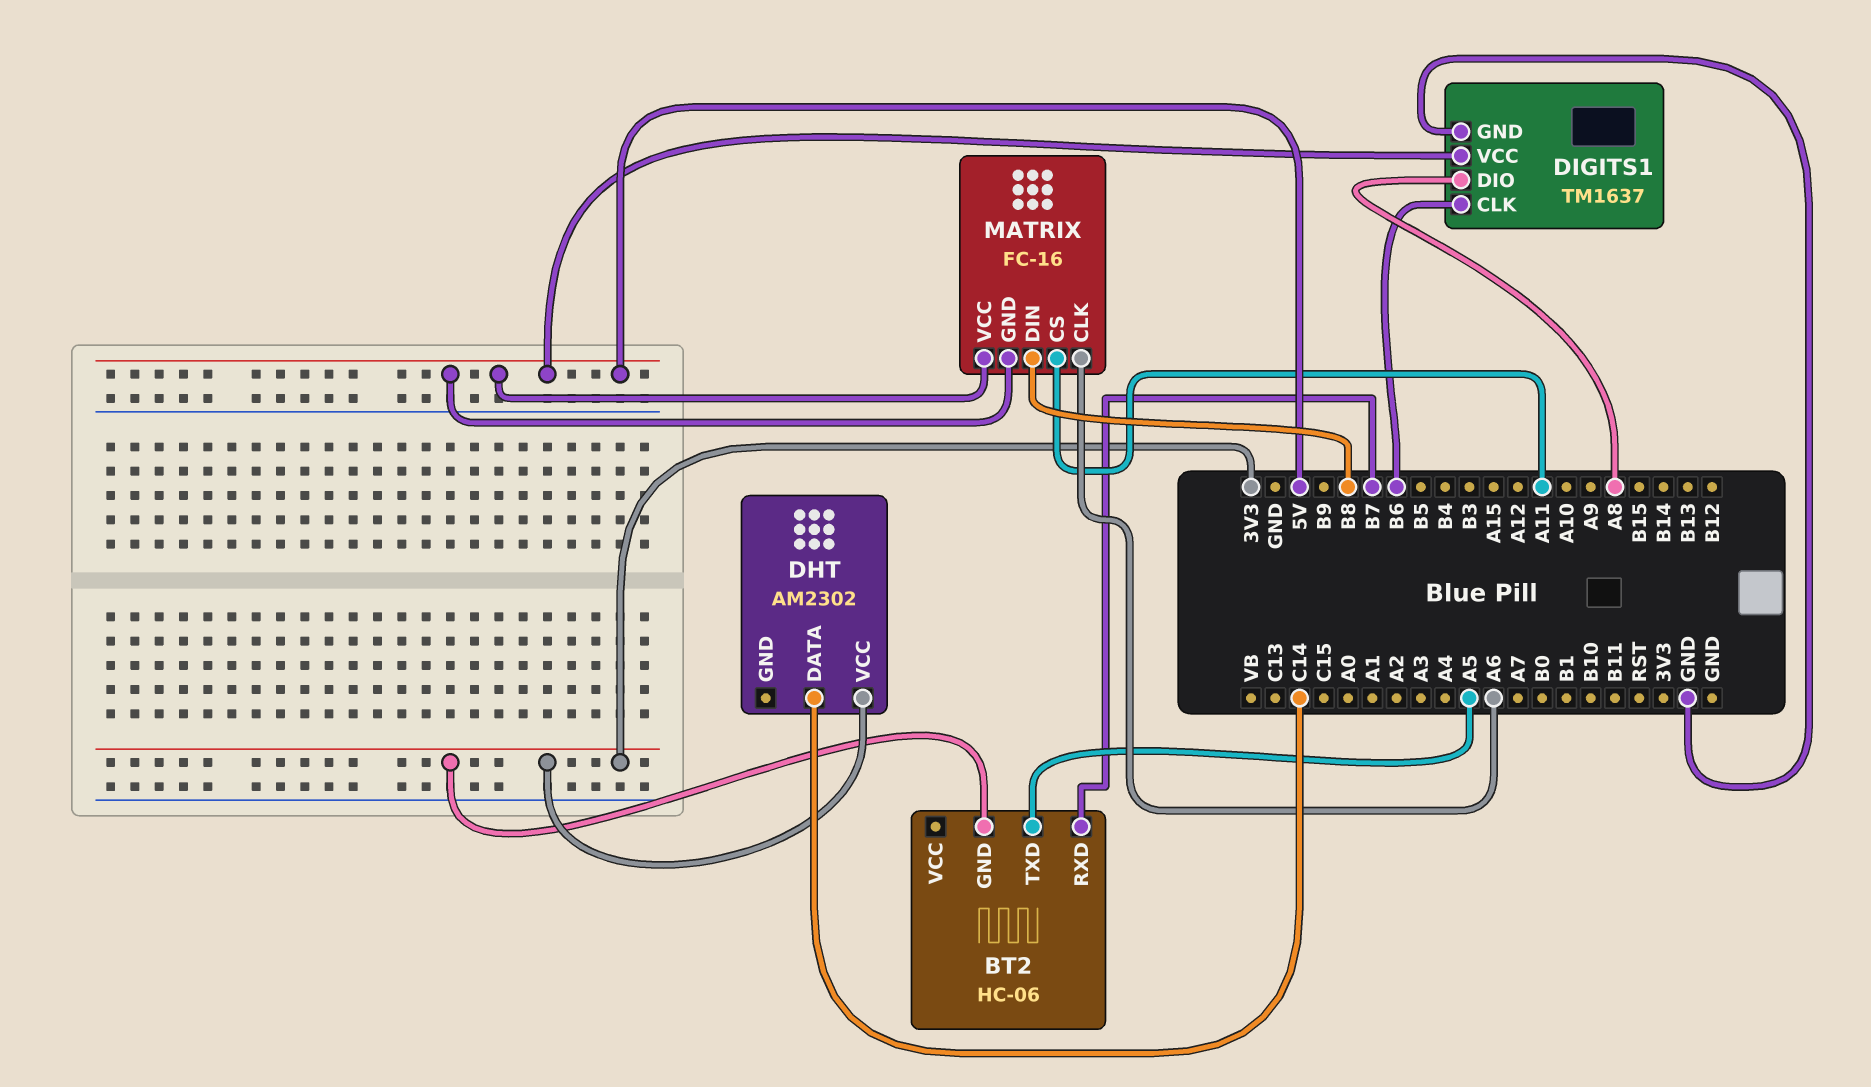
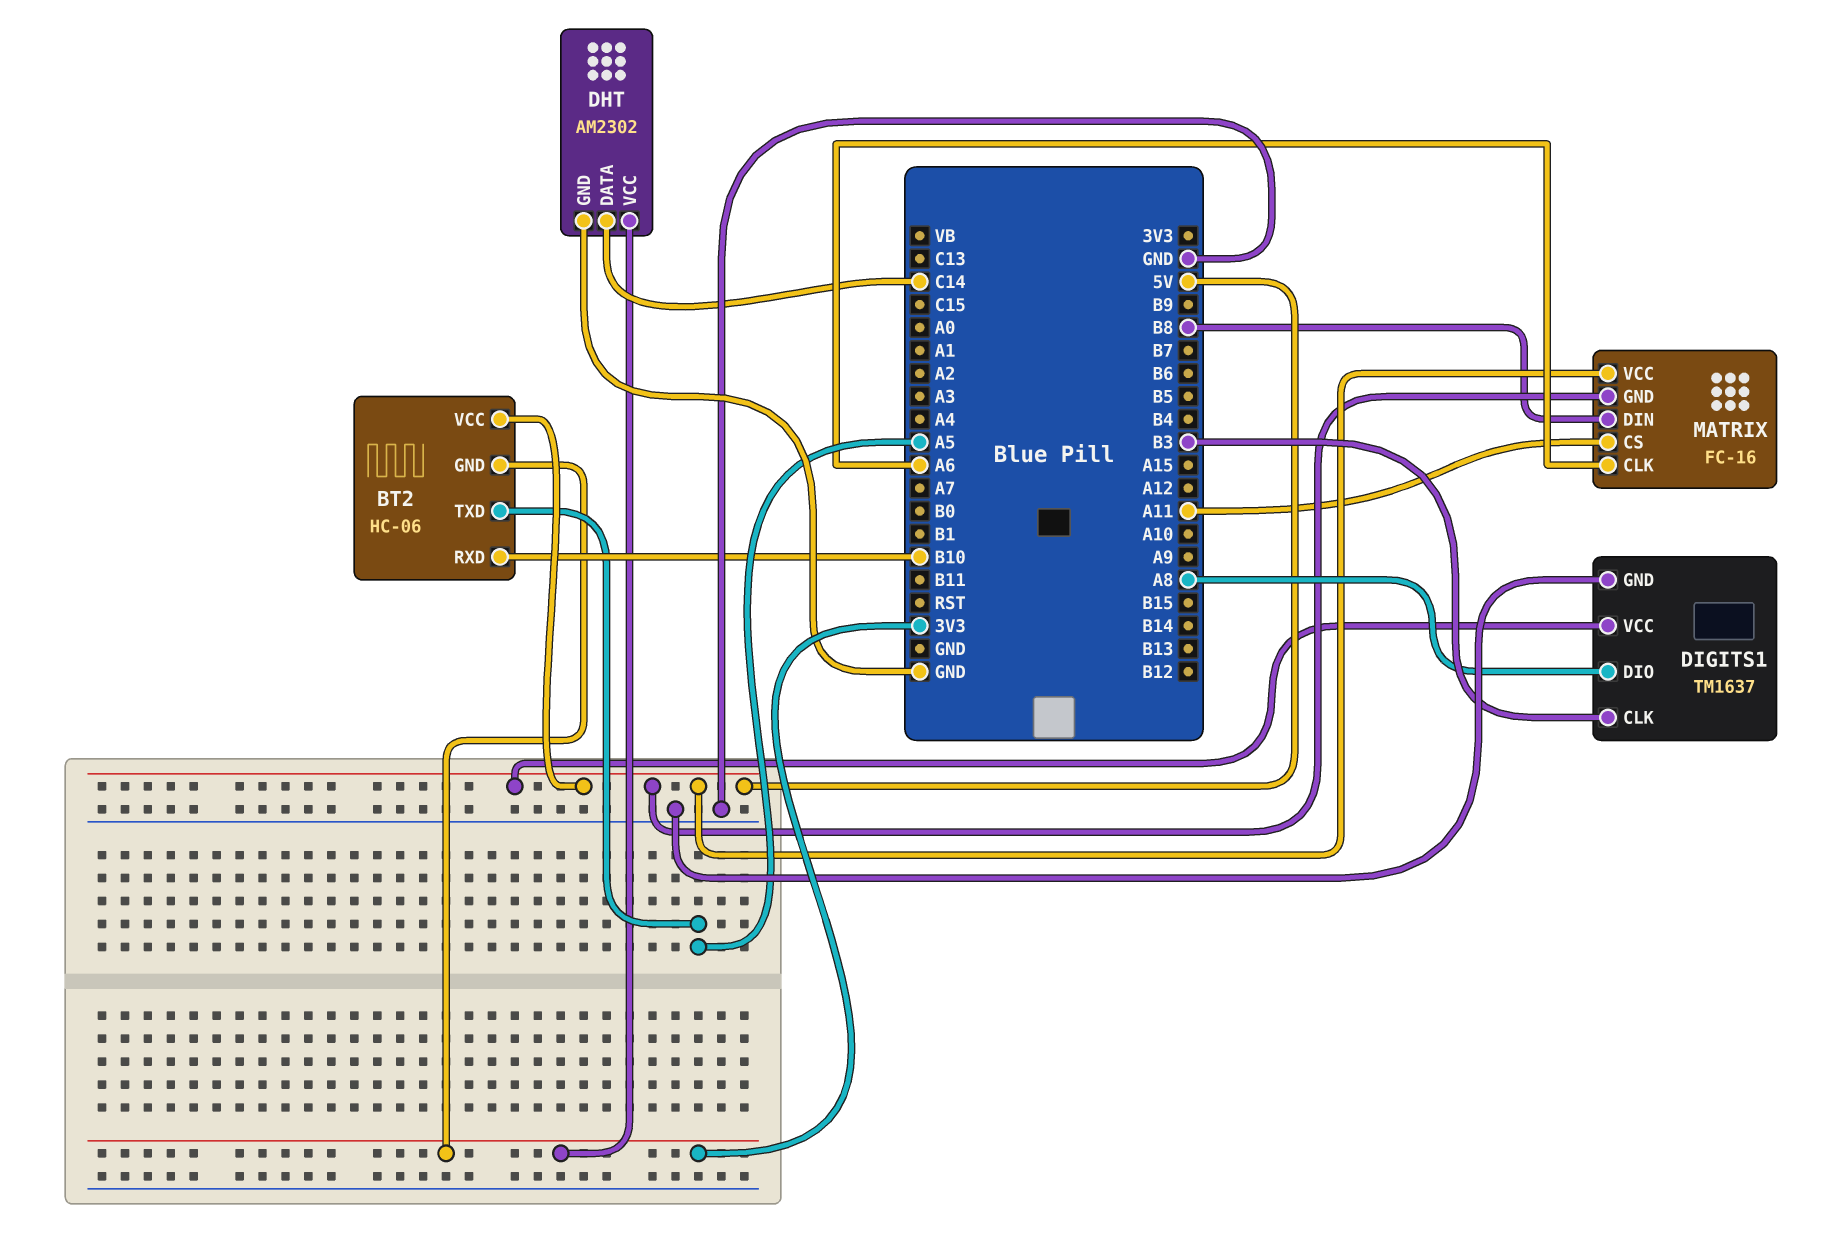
BT2 pin RXD: B7 -> B10
BT2 pin VCC: none -> 5V
DHT pin GND: none -> GND
DIGITS1 pin CLK: B6 -> B3

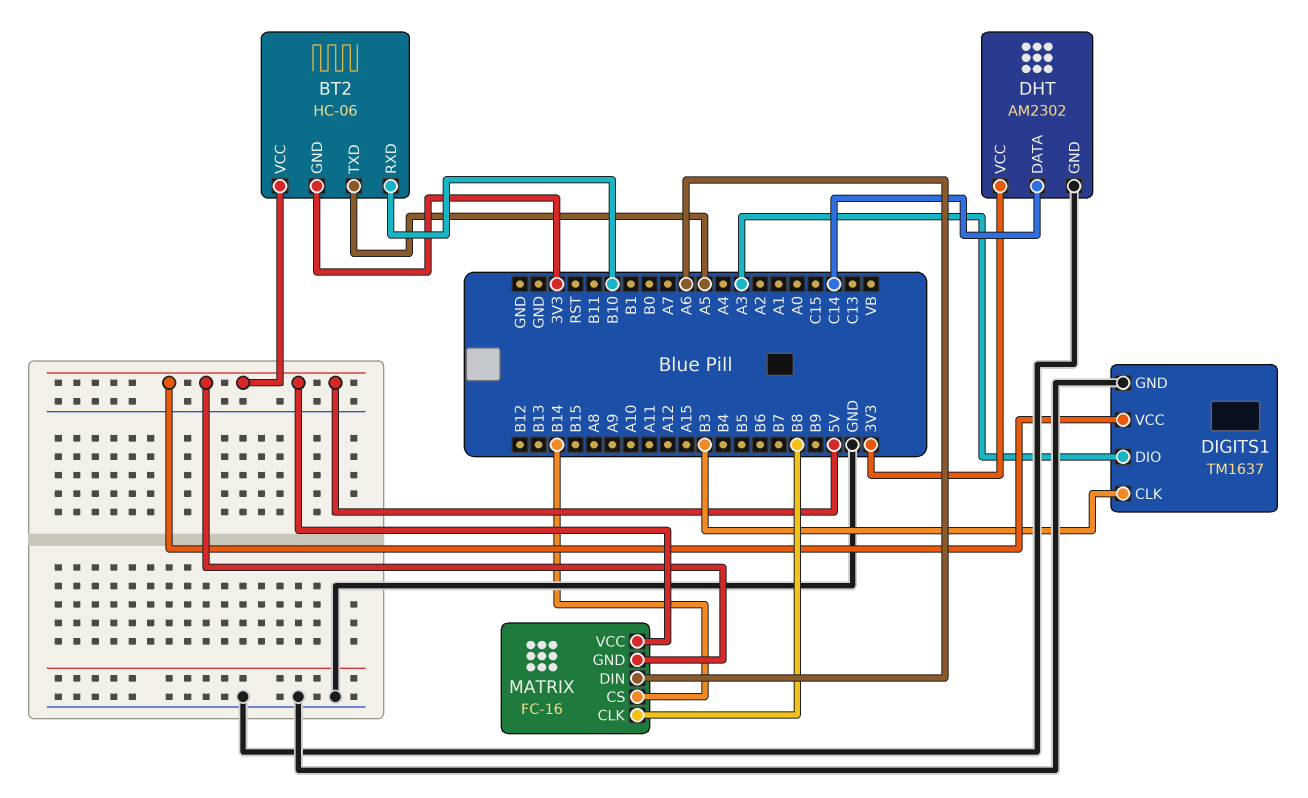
DIGITS1 pin DIO: A8 -> A3
MATRIX pin CLK: A6 -> B8
MATRIX pin CS: A11 -> B14
MATRIX pin DIN: B8 -> A6

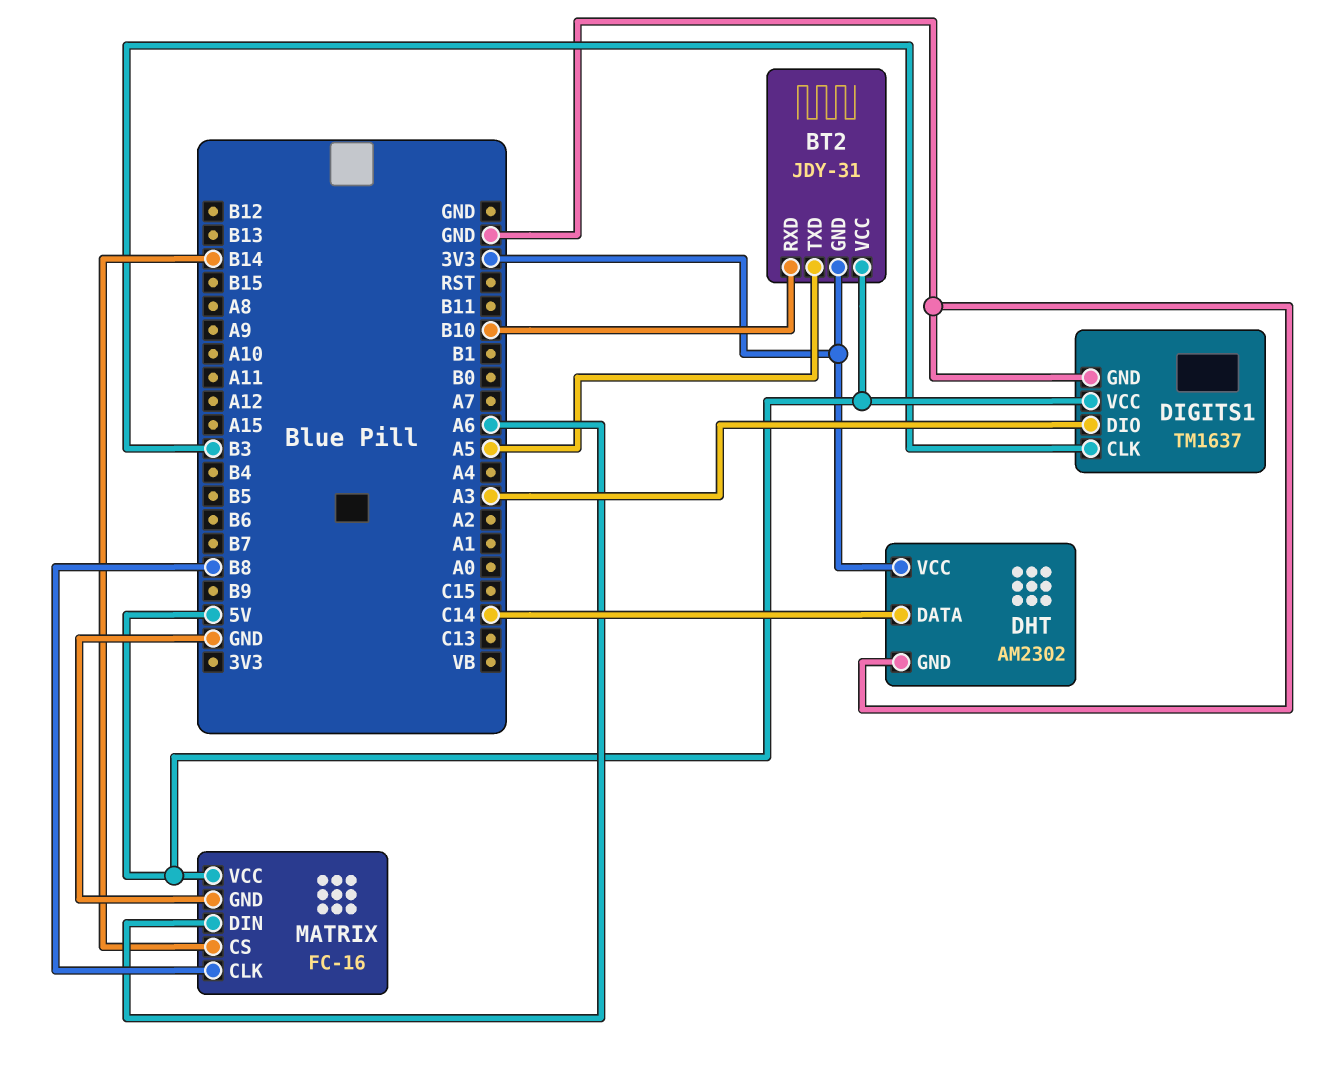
BT2: HC-06 -> JDY-31
MATRIX pin GND: 5V -> GND

